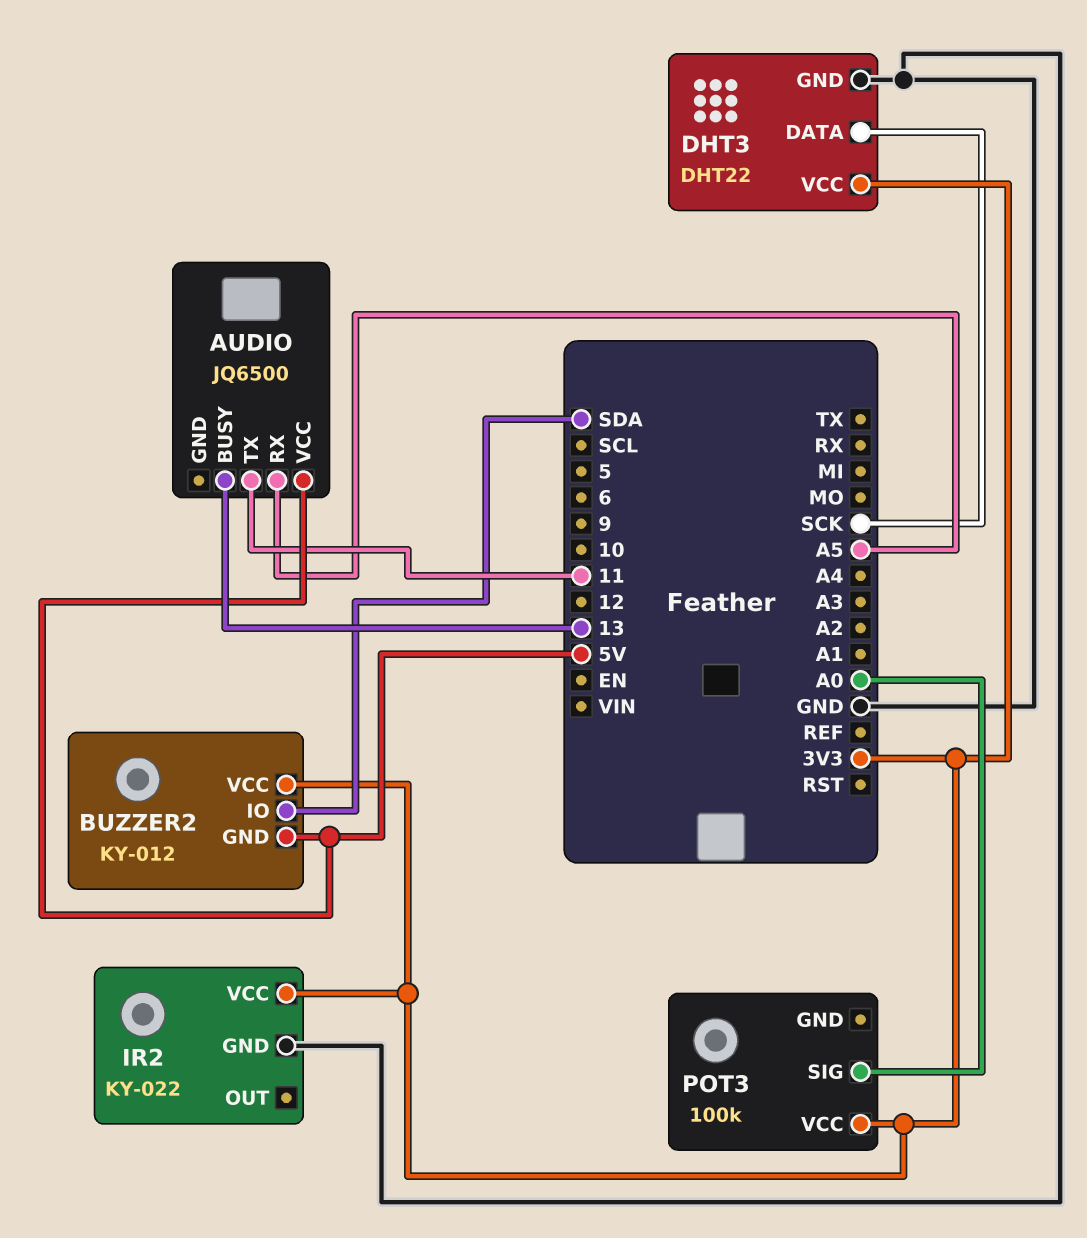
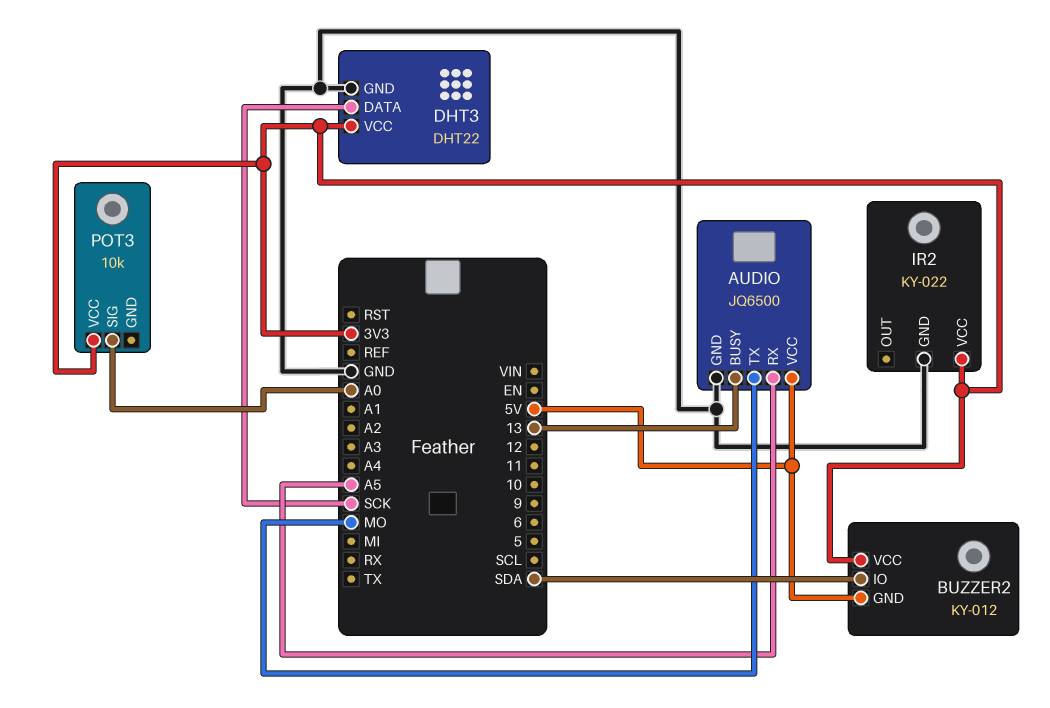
AUDIO pin GND: none -> GND
AUDIO pin TX: 11 -> MO
POT3: 100k -> 10k

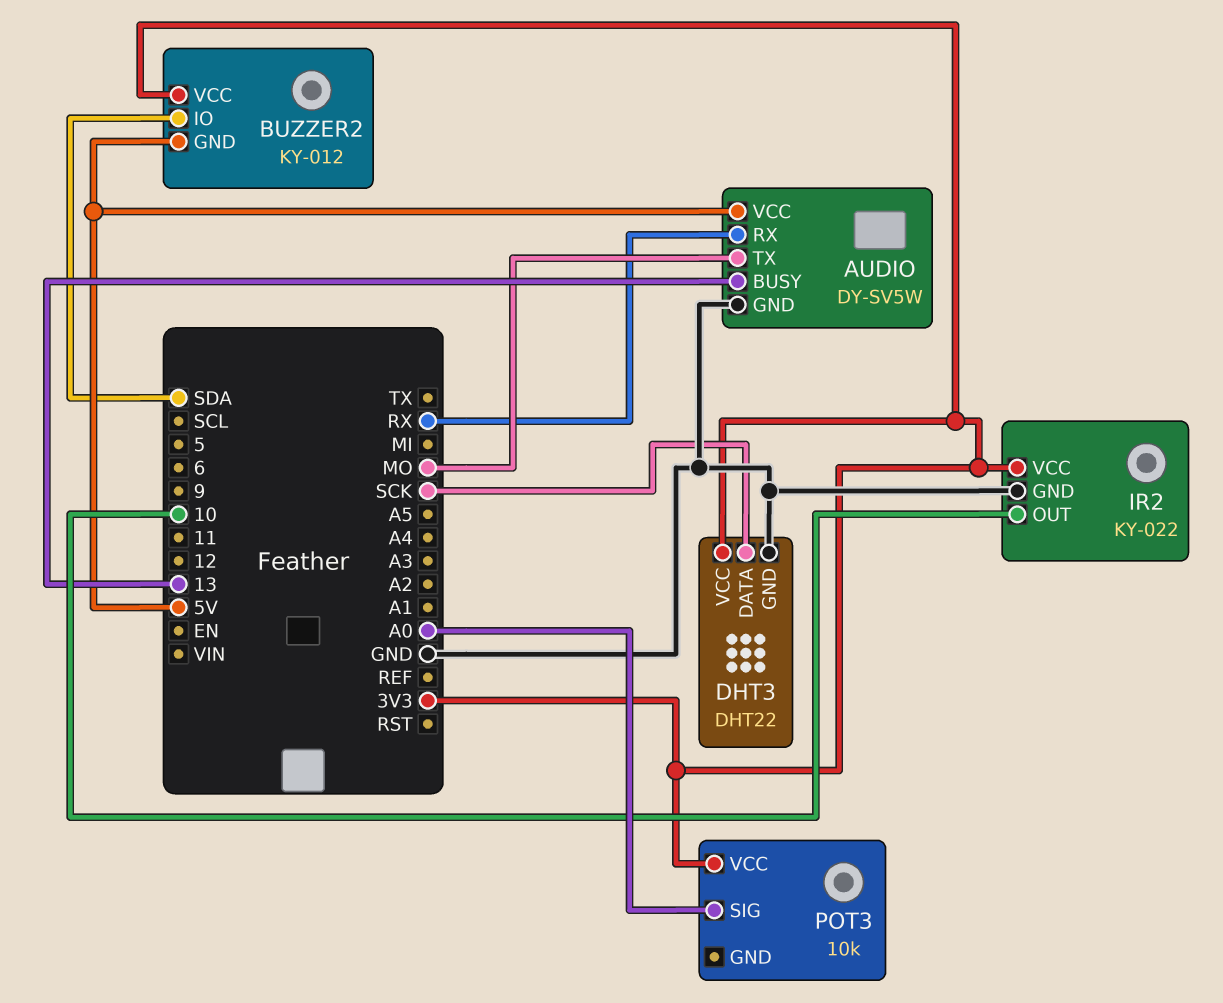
AUDIO: JQ6500 -> DY-SV5W
AUDIO pin RX: A5 -> RX
IR2 pin OUT: none -> 10

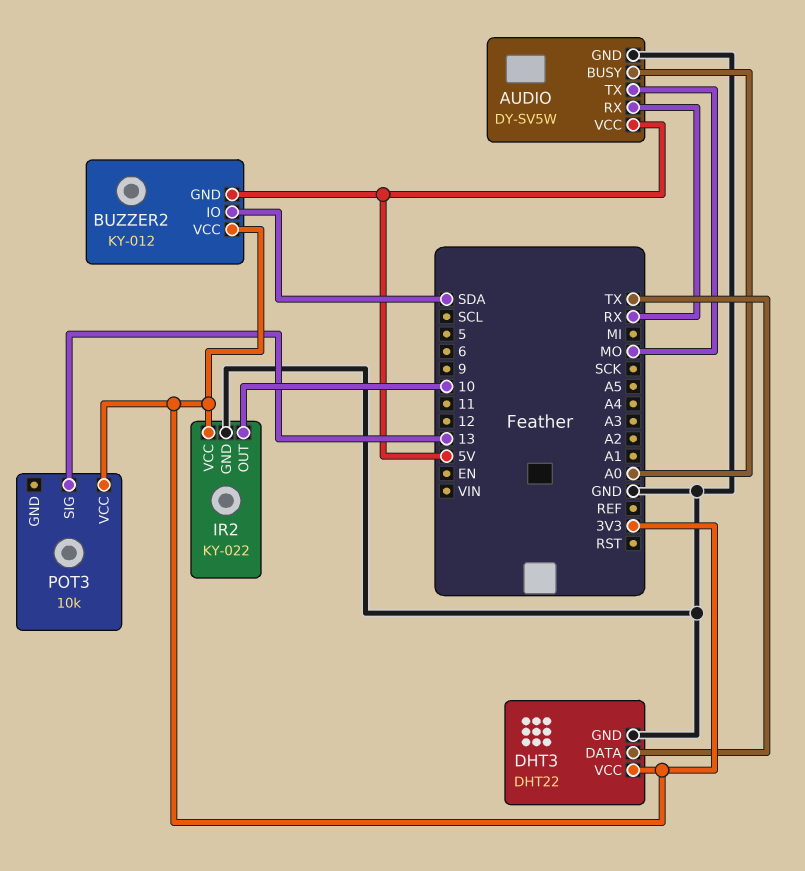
AUDIO pin BUSY: 13 -> A0
DHT3 pin DATA: SCK -> TX
POT3 pin SIG: A0 -> 13

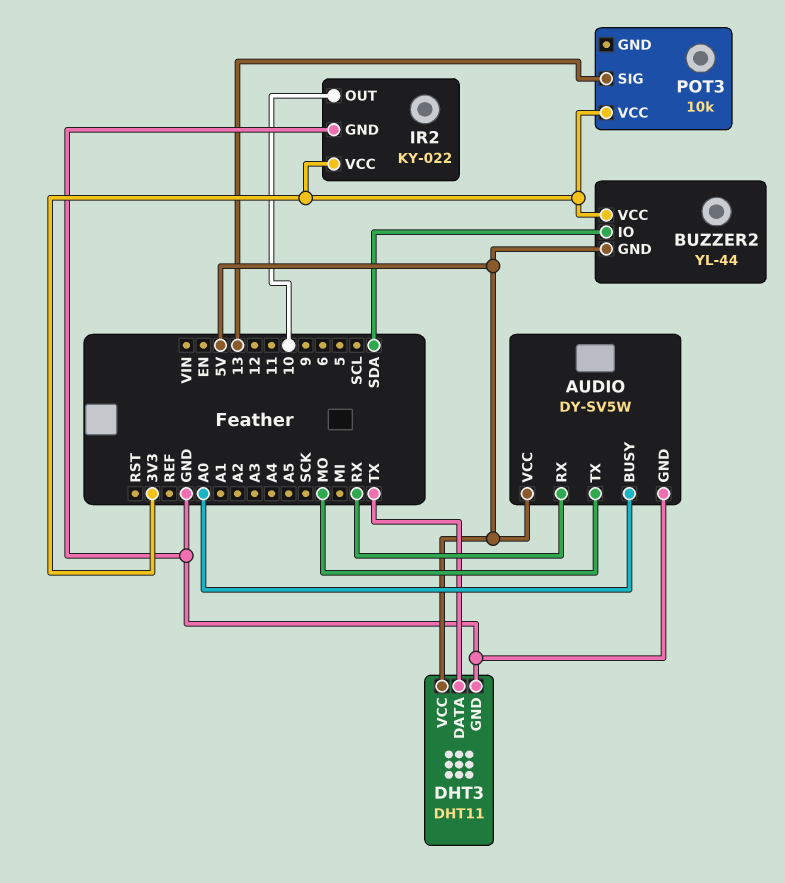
BUZZER2: KY-012 -> YL-44
DHT3: DHT22 -> DHT11
DHT3 pin VCC: 3V3 -> 5V

